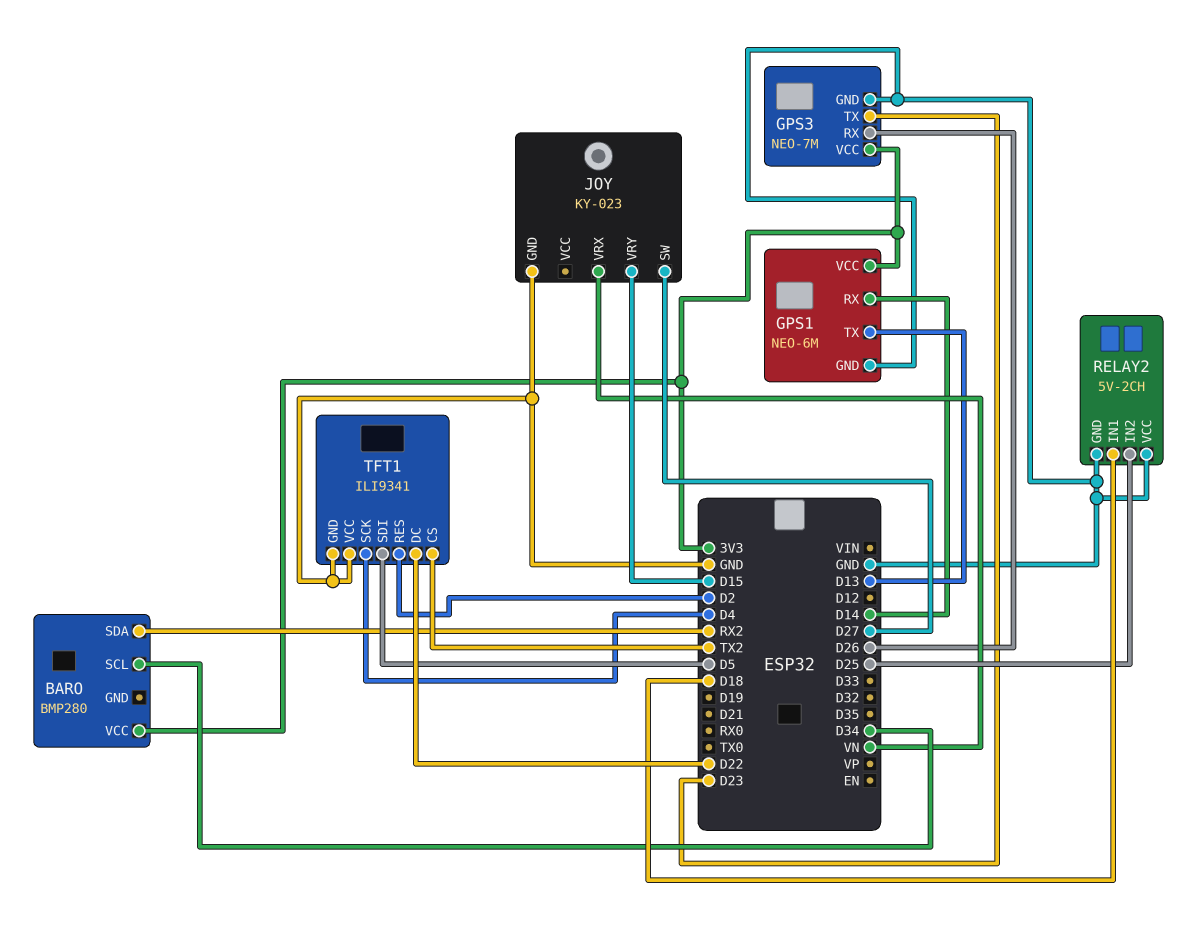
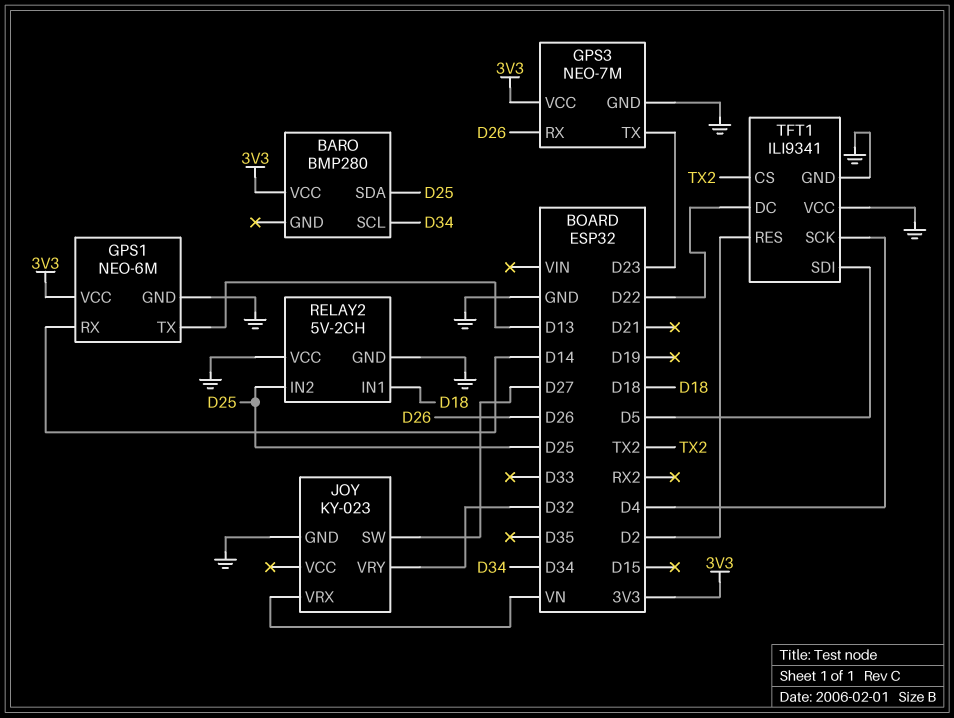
BARO pin SDA: RX2 -> D25
JOY pin VRY: D15 -> D32

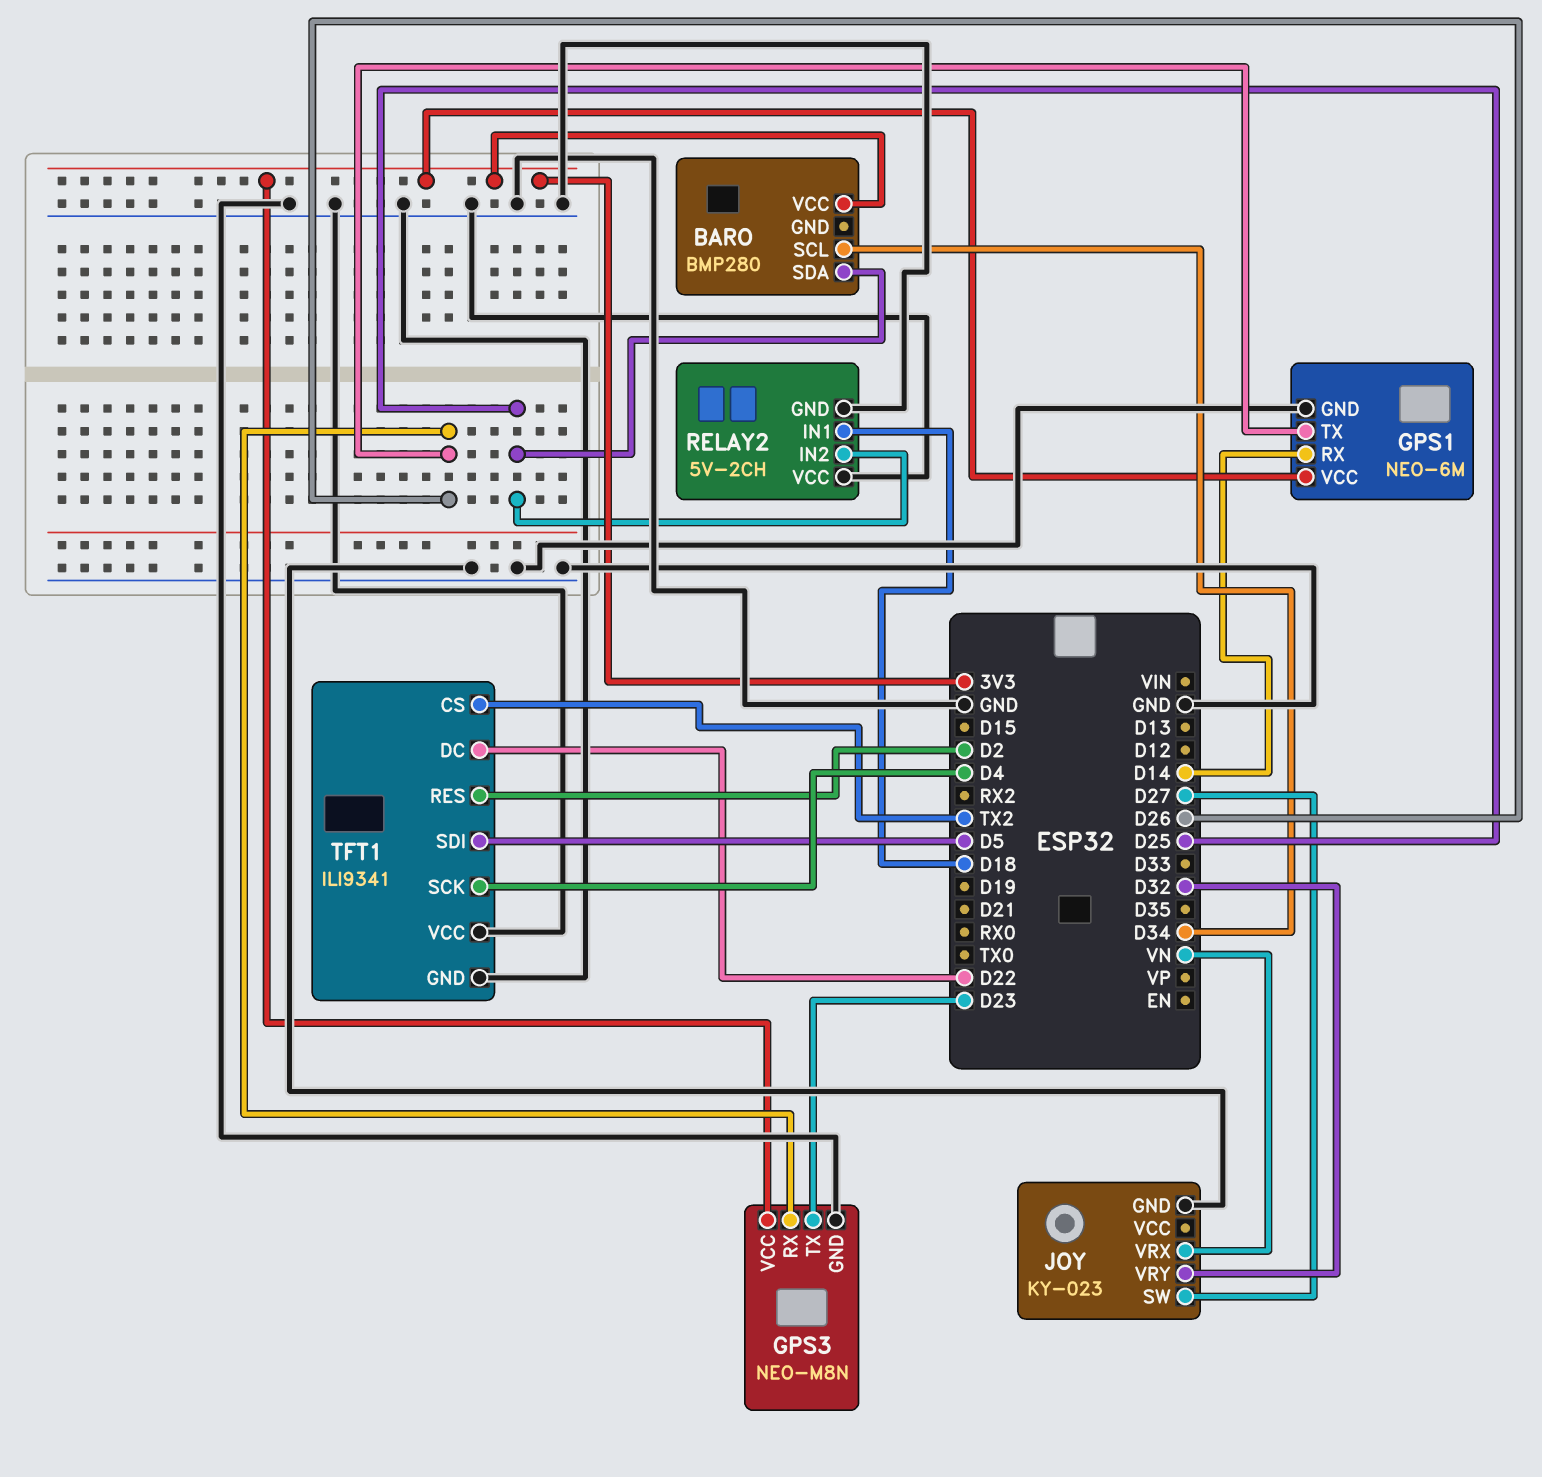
GPS1 pin TX: D13 -> D26
GPS3: NEO-7M -> NEO-M8N

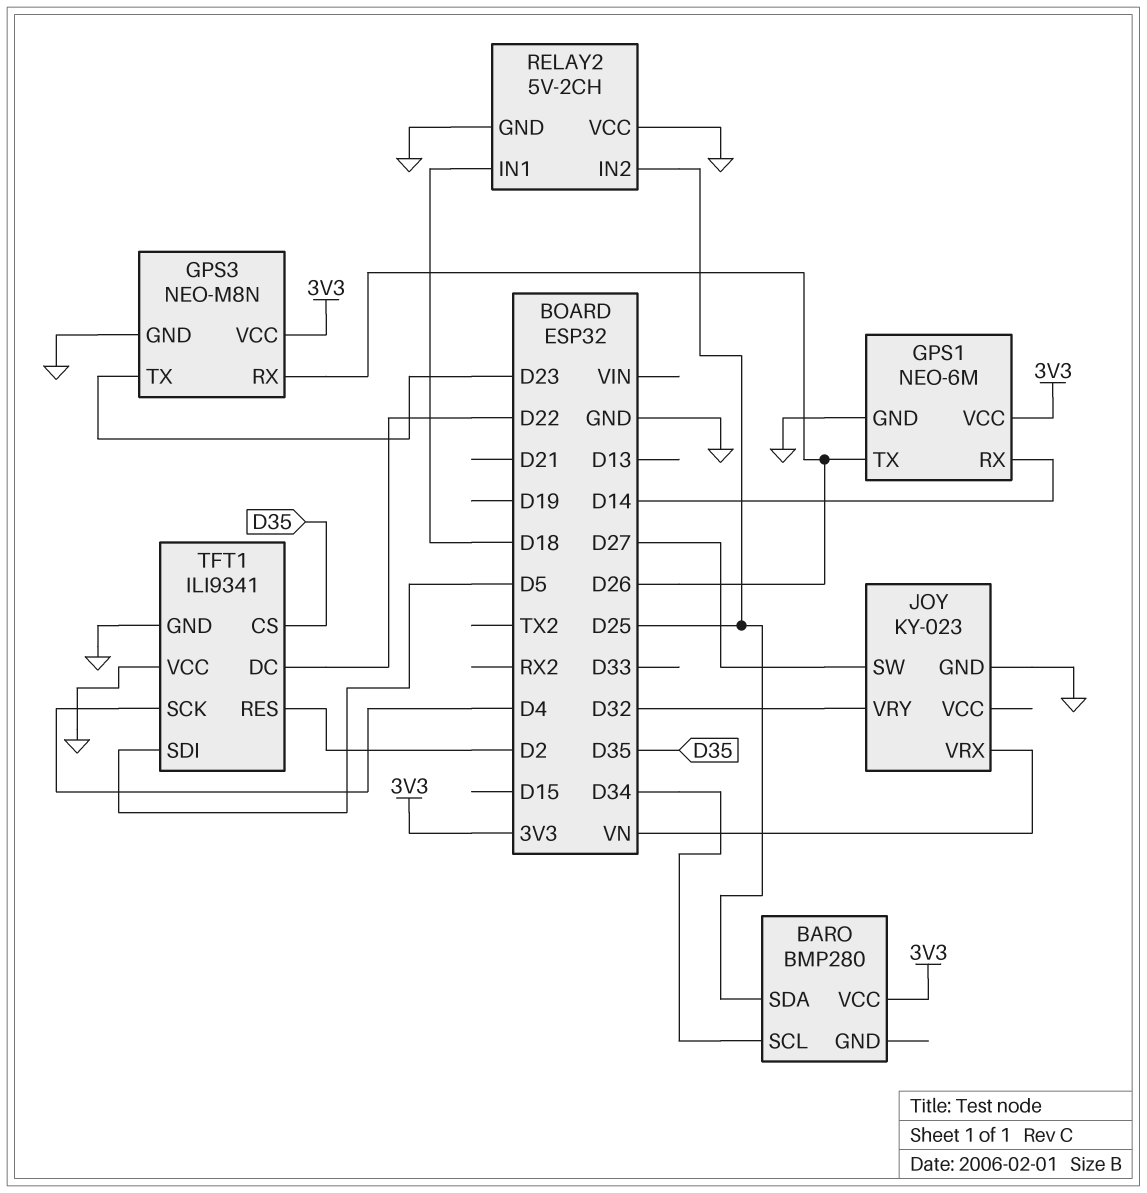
TFT1 pin CS: TX2 -> D35

